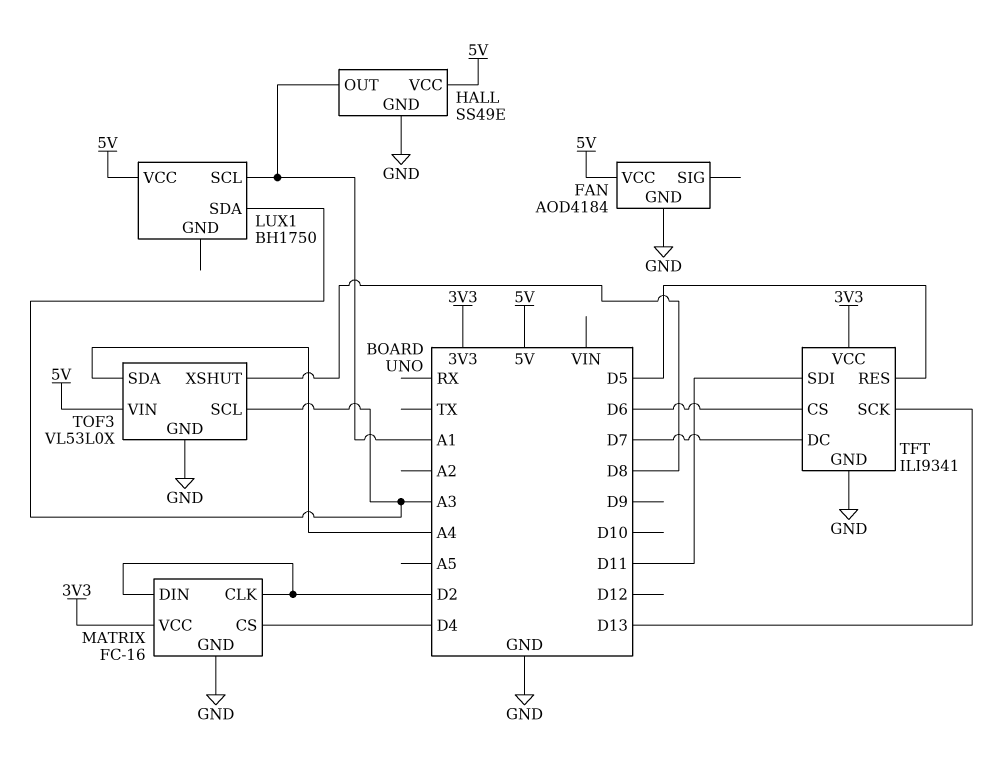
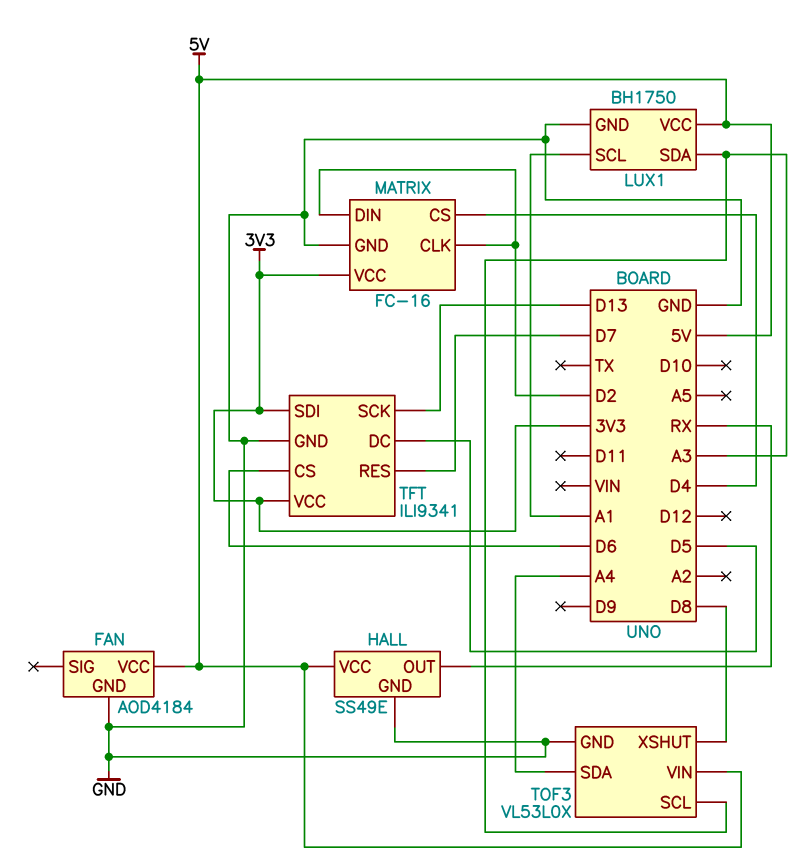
HALL pin OUT: A1 -> RX
LUX1 pin GND: none -> GND
TFT pin DC: D7 -> D5
TFT pin RES: D5 -> D7
TFT pin SDI: D11 -> 3V3

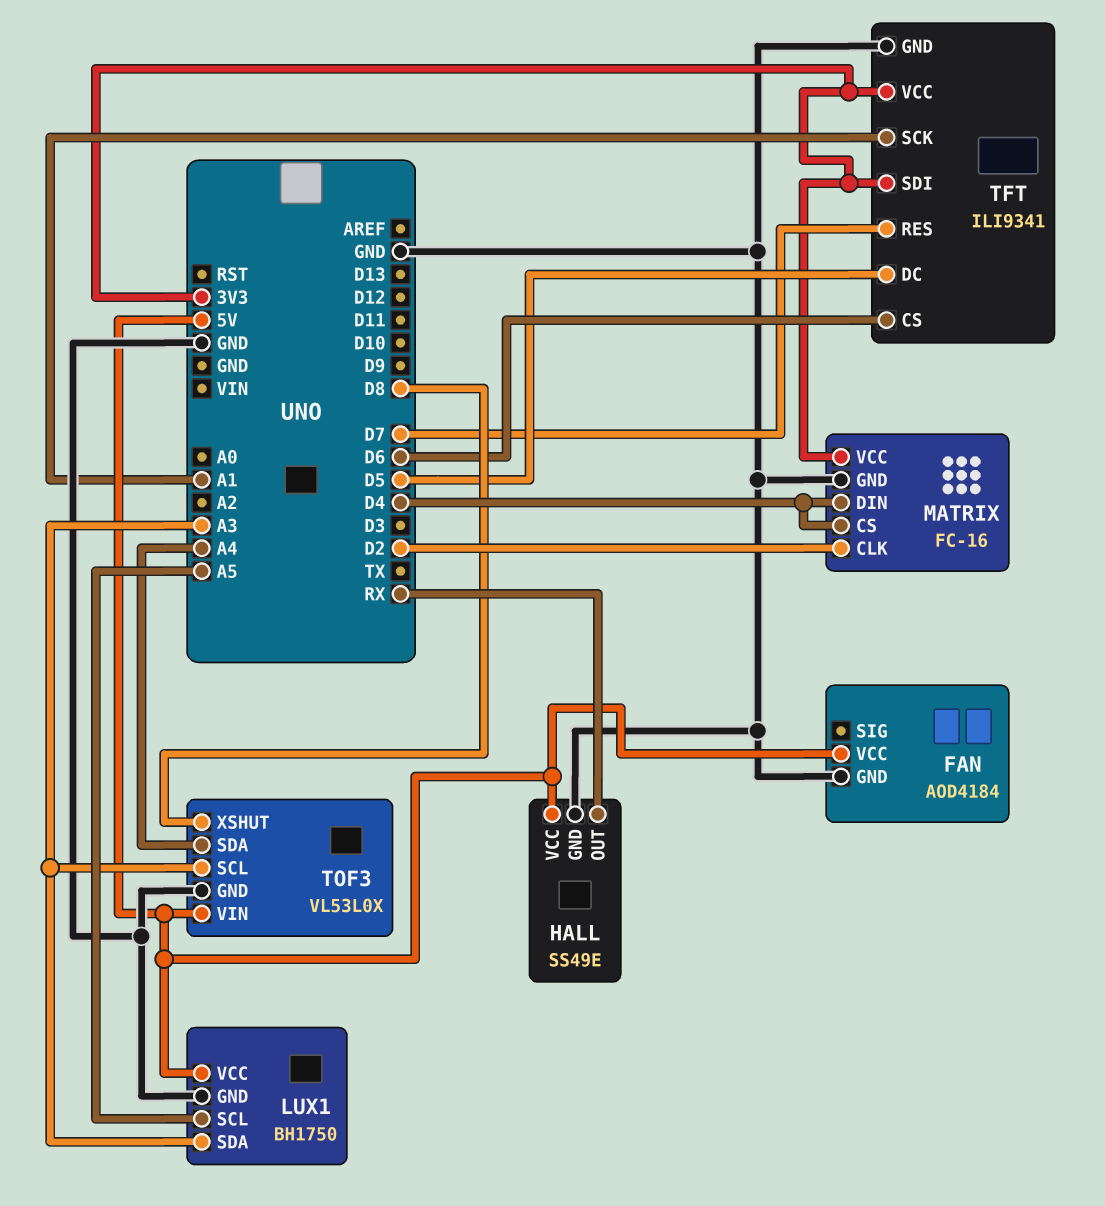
LUX1 pin SCL: A1 -> A5
MATRIX pin DIN: D2 -> D4
TFT pin SCK: D13 -> A1

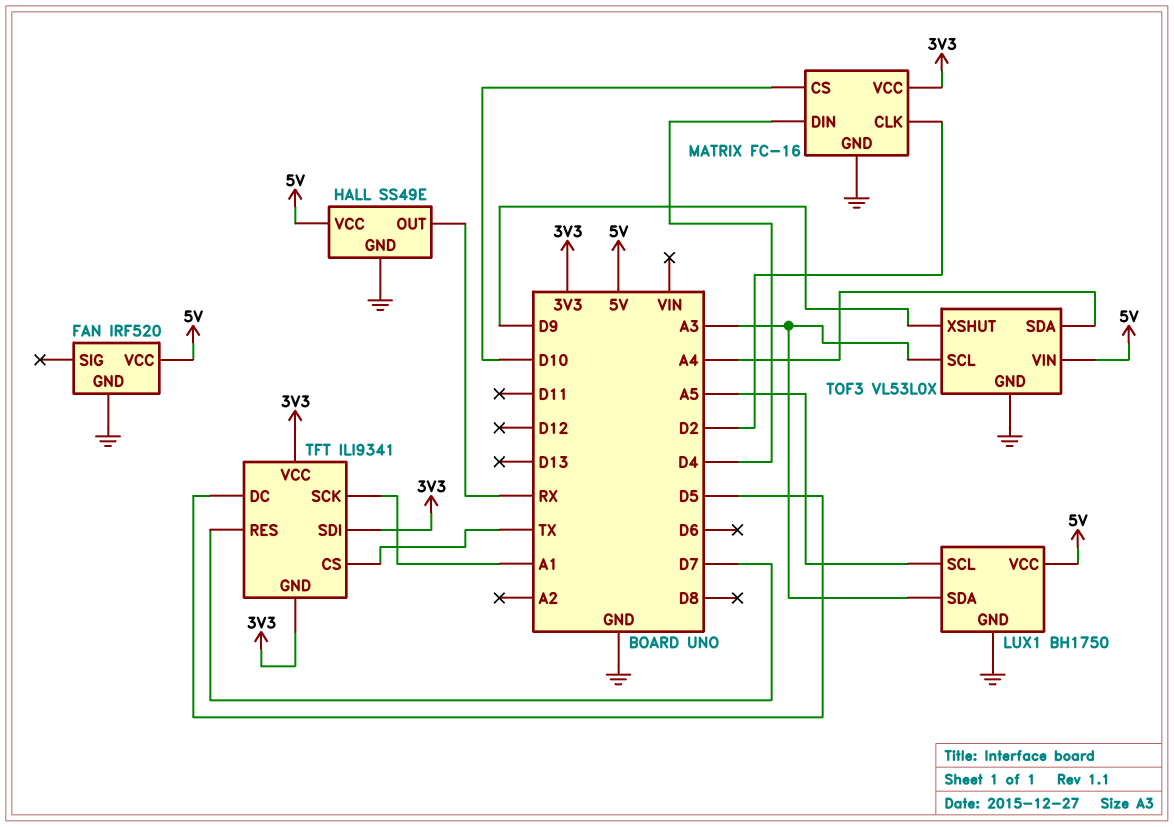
FAN: AOD4184 -> IRF520
MATRIX pin CS: D4 -> D10
TFT pin CS: D6 -> TX
TFT pin GND: GND -> 3V3
TOF3 pin XSHUT: D8 -> D9

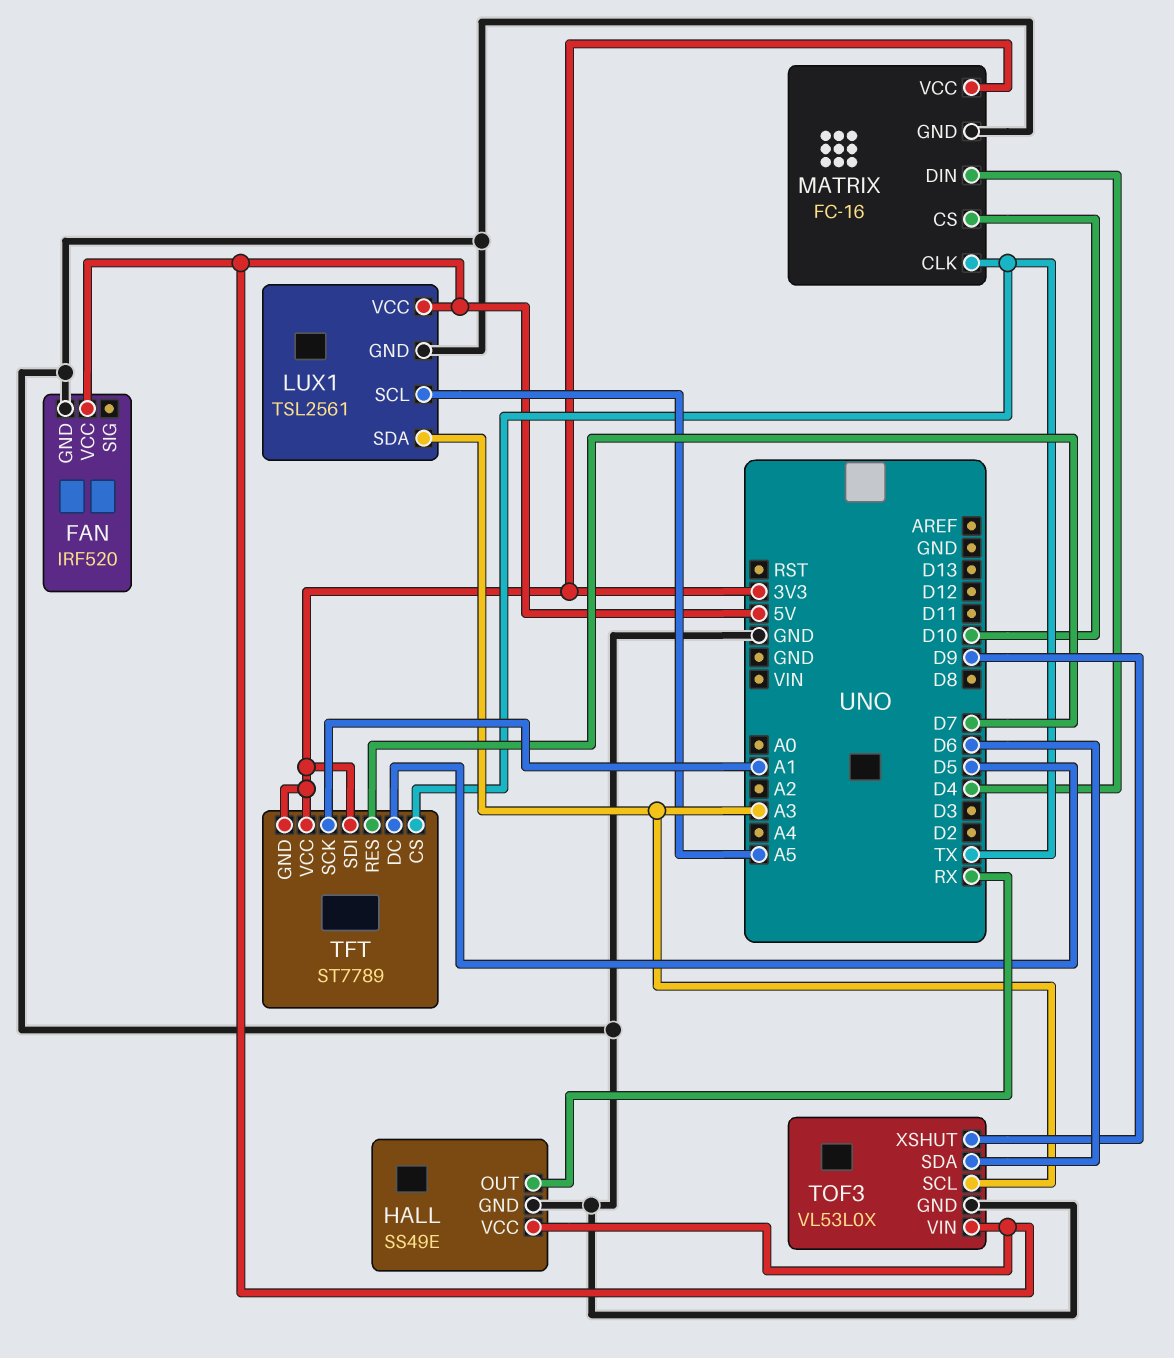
LUX1: BH1750 -> TSL2561
MATRIX pin CLK: D2 -> TX
TFT: ILI9341 -> ST7789
TOF3 pin SDA: A4 -> D6

